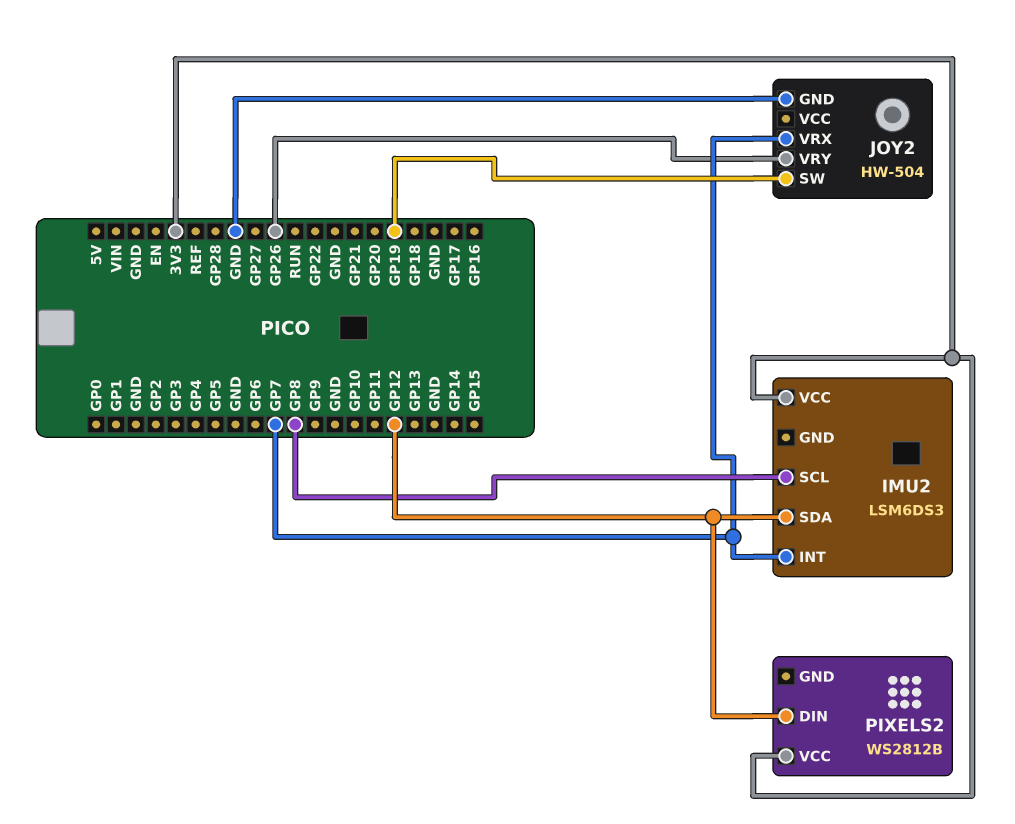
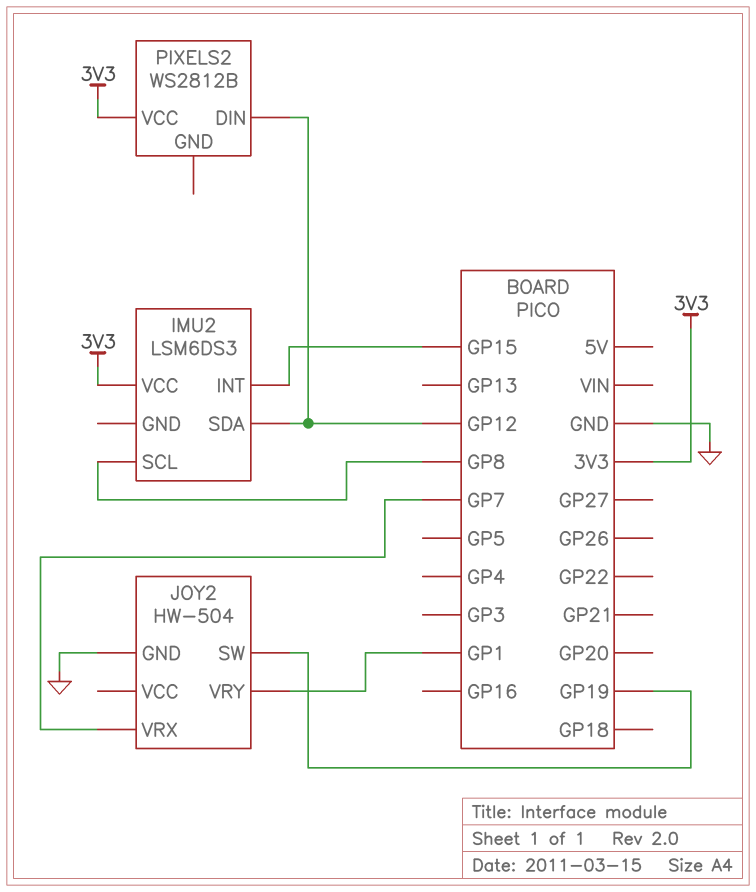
IMU2 pin INT: GP7 -> GP15
JOY2 pin VRY: GP26 -> GP1

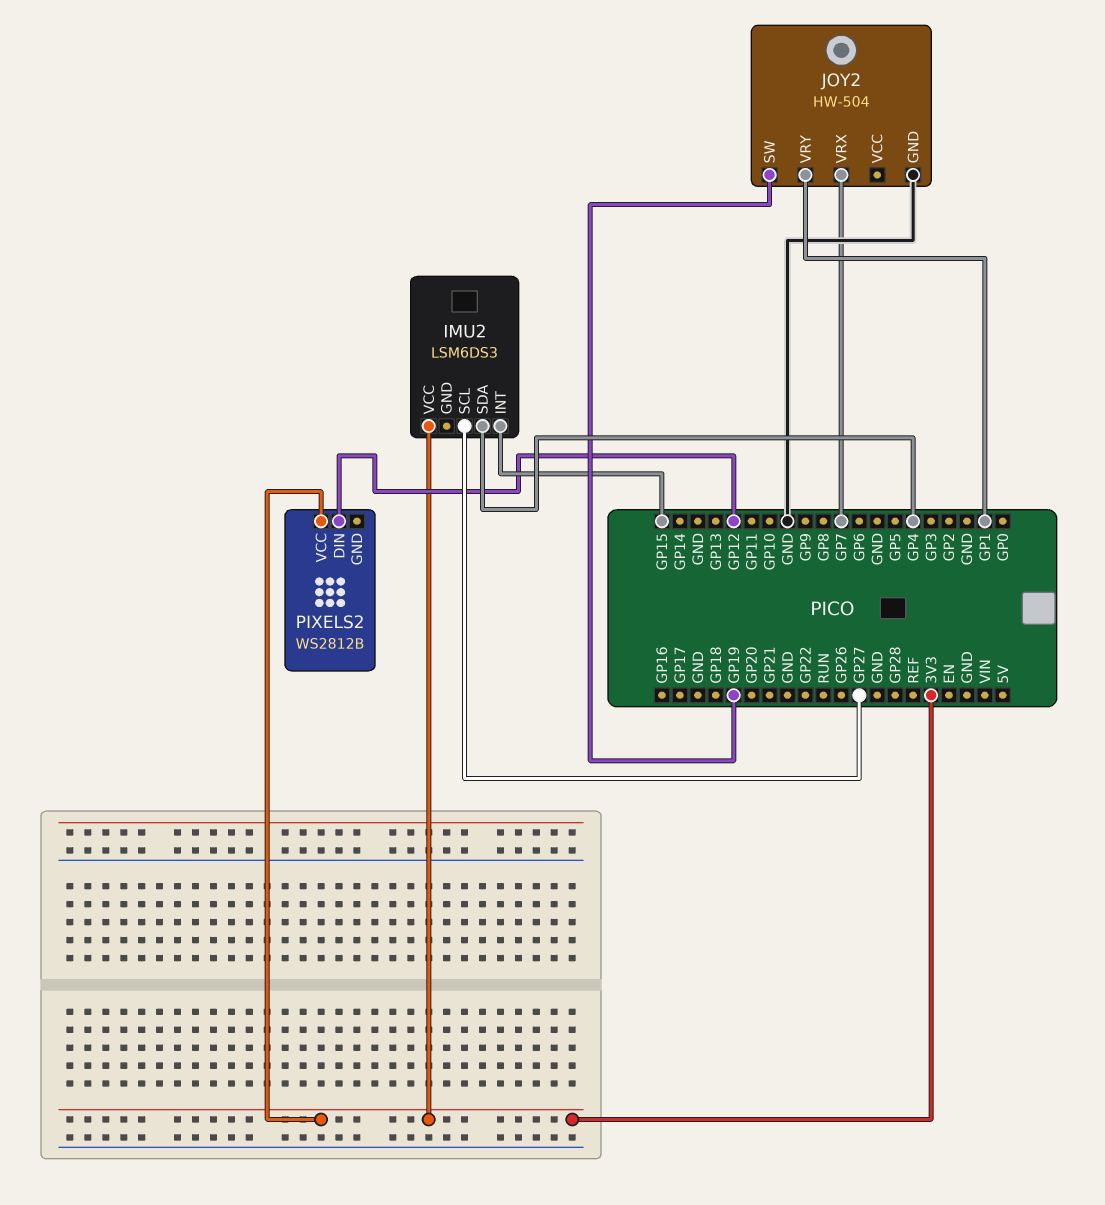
IMU2 pin SCL: GP8 -> GP27
IMU2 pin SDA: GP12 -> GP4

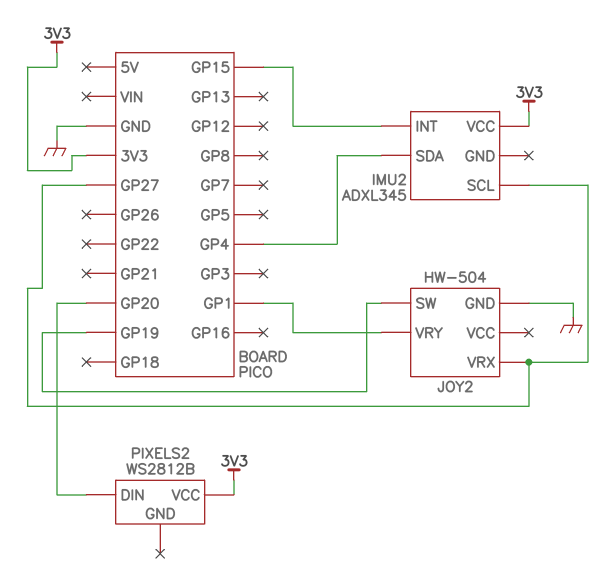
IMU2: LSM6DS3 -> ADXL345
JOY2 pin VRX: GP7 -> GP27
PIXELS2 pin DIN: GP12 -> GP20

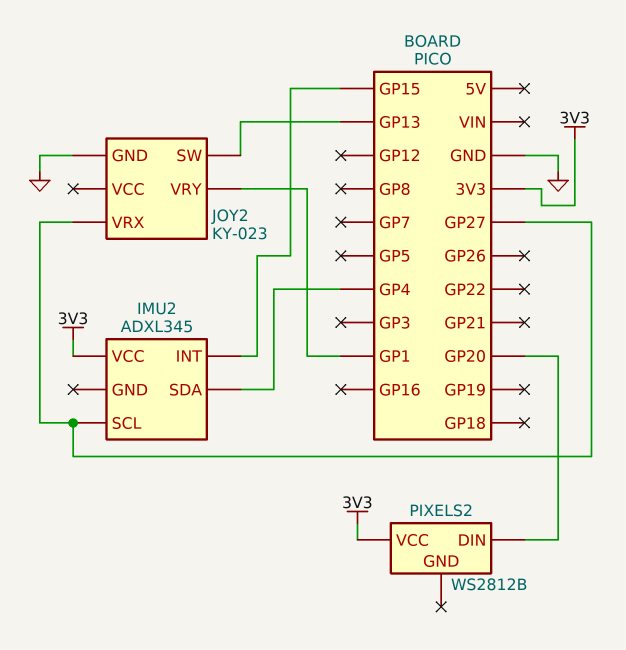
JOY2: HW-504 -> KY-023
JOY2 pin SW: GP19 -> GP13

